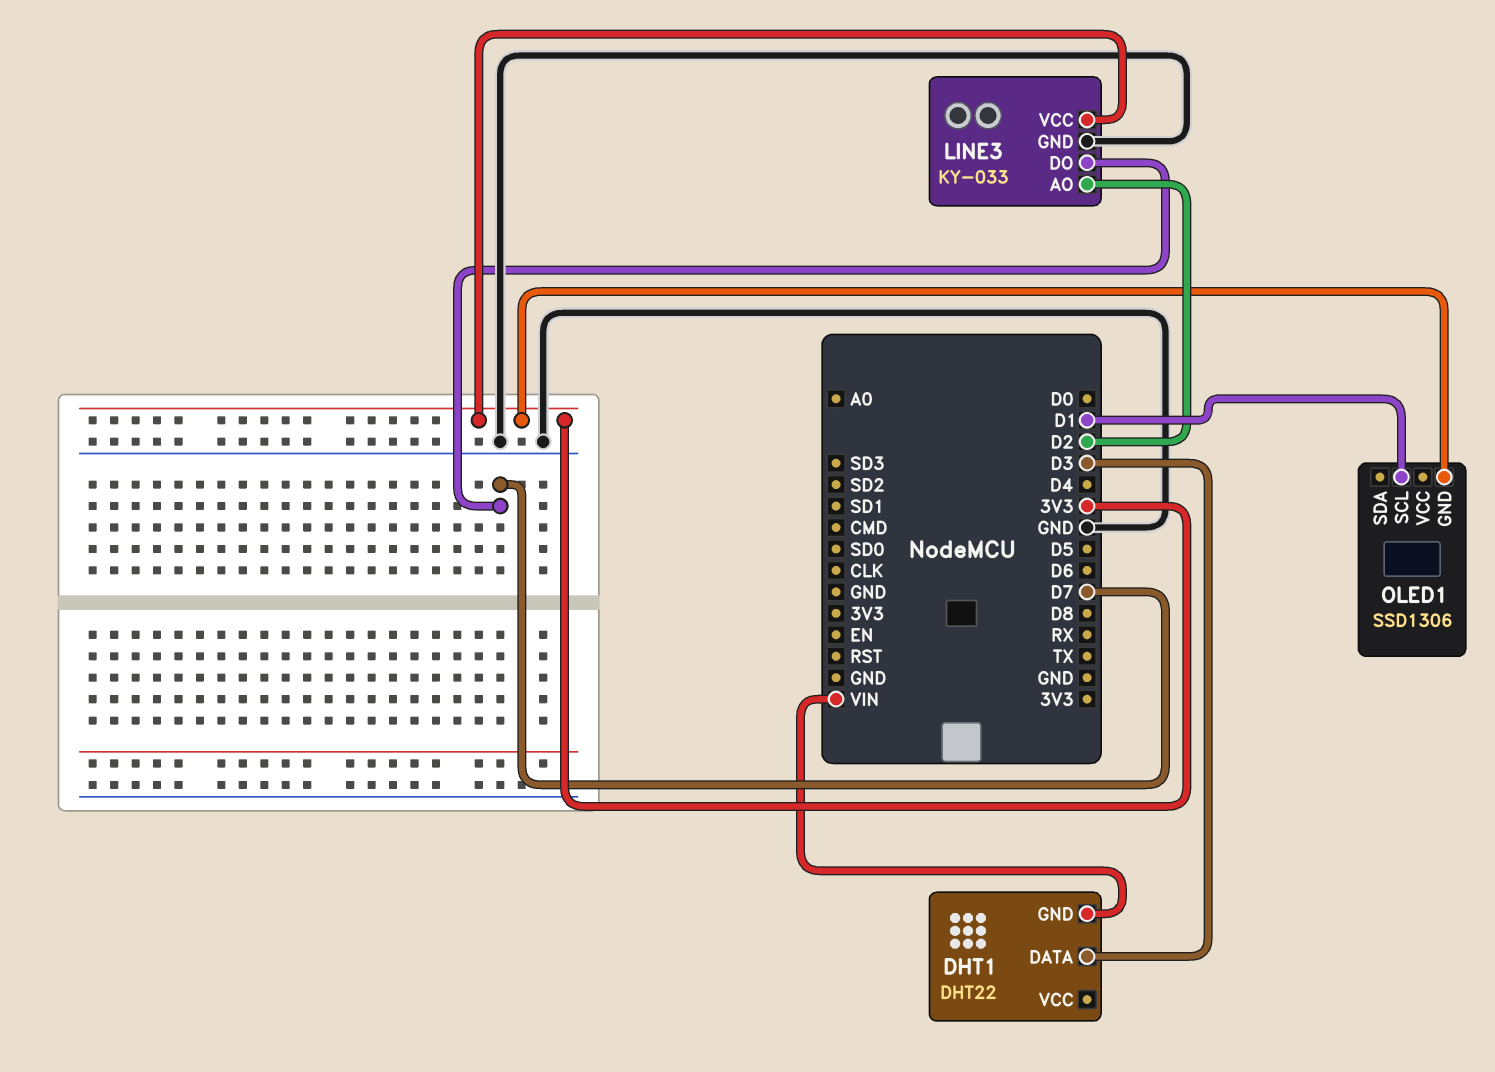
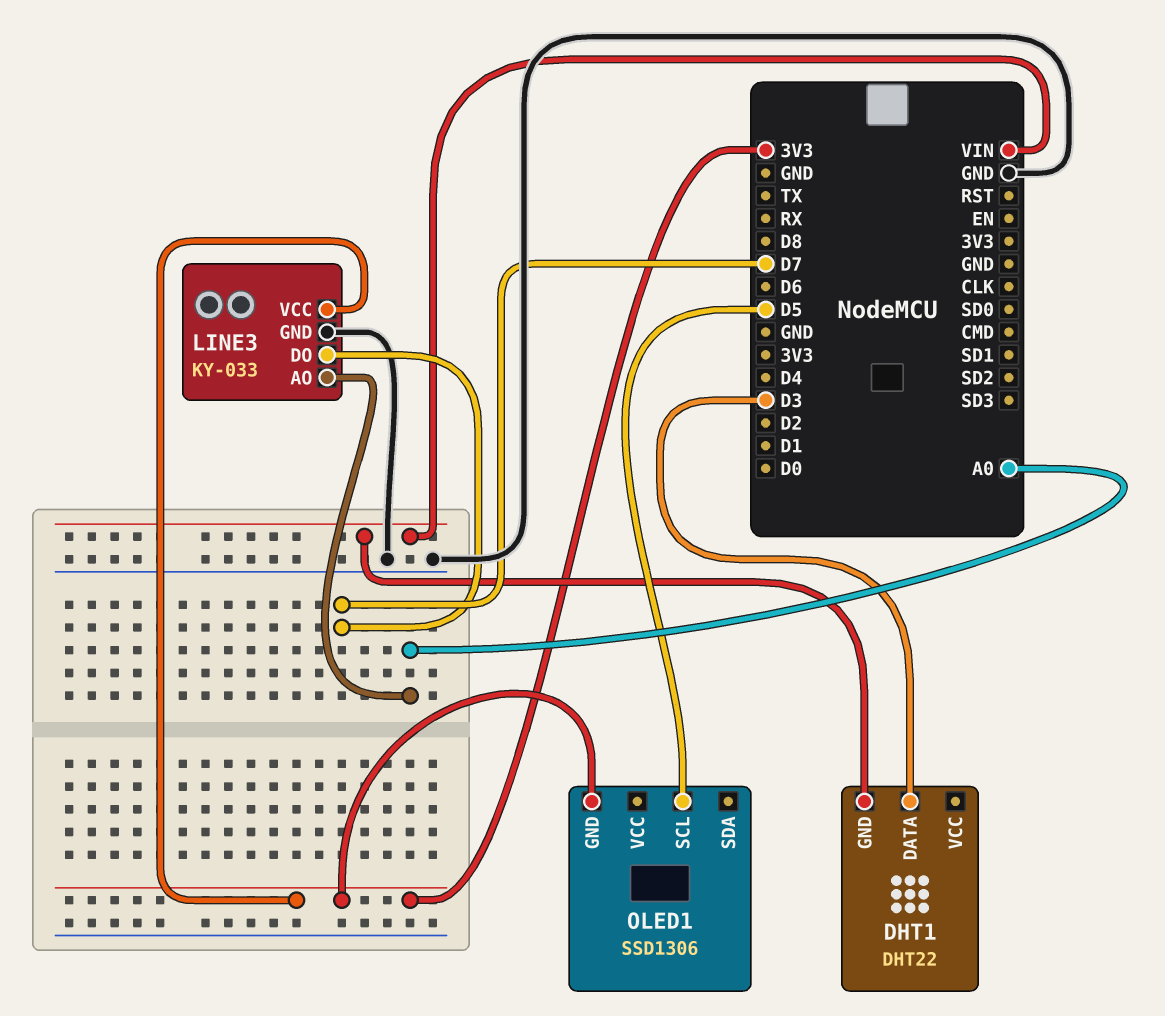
LINE3 pin AO: D2 -> A0
OLED1 pin SCL: D1 -> D5

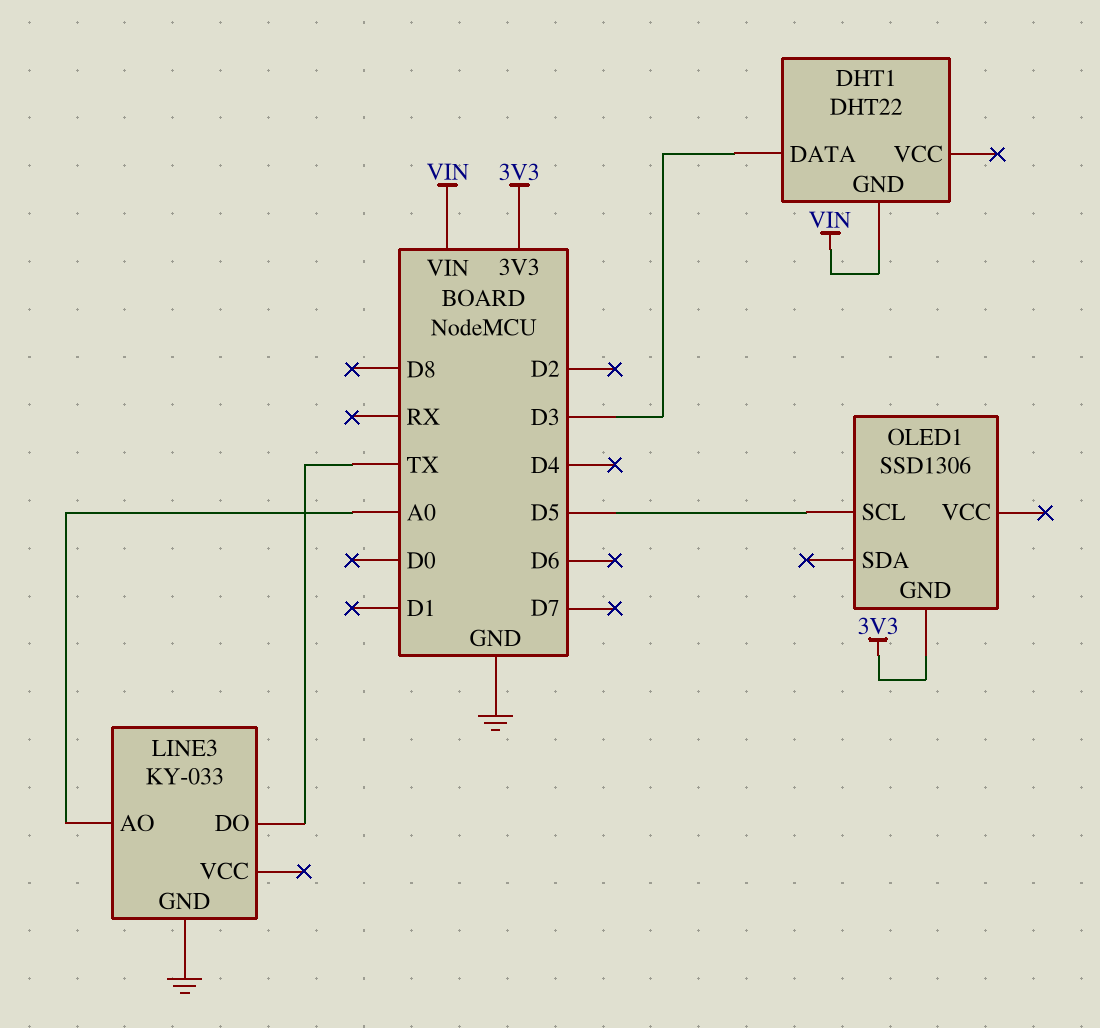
LINE3 pin DO: D7 -> TX
LINE3 pin VCC: 3V3 -> none

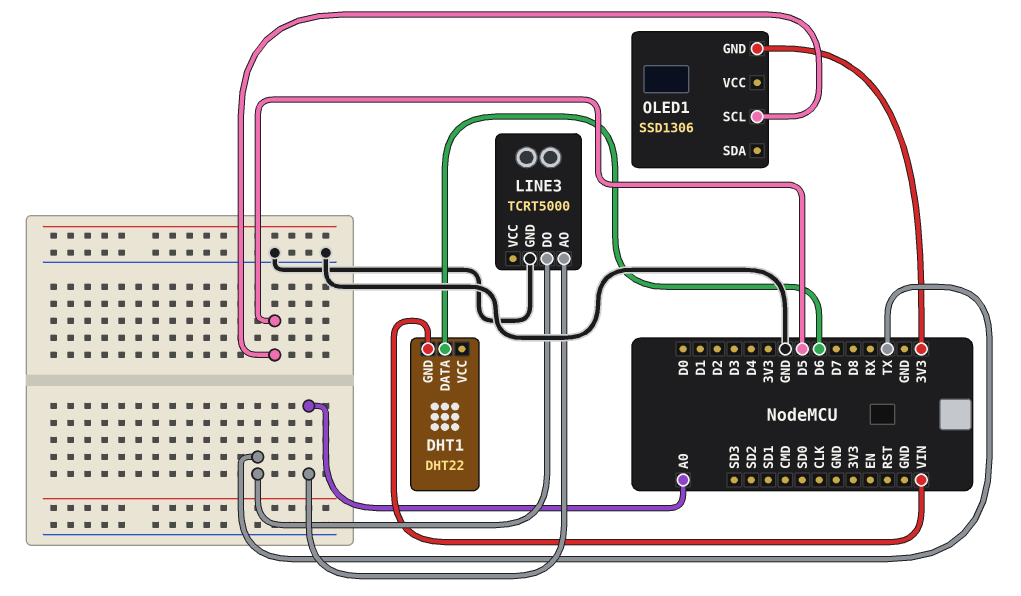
DHT1 pin DATA: D3 -> D6
LINE3: KY-033 -> TCRT5000

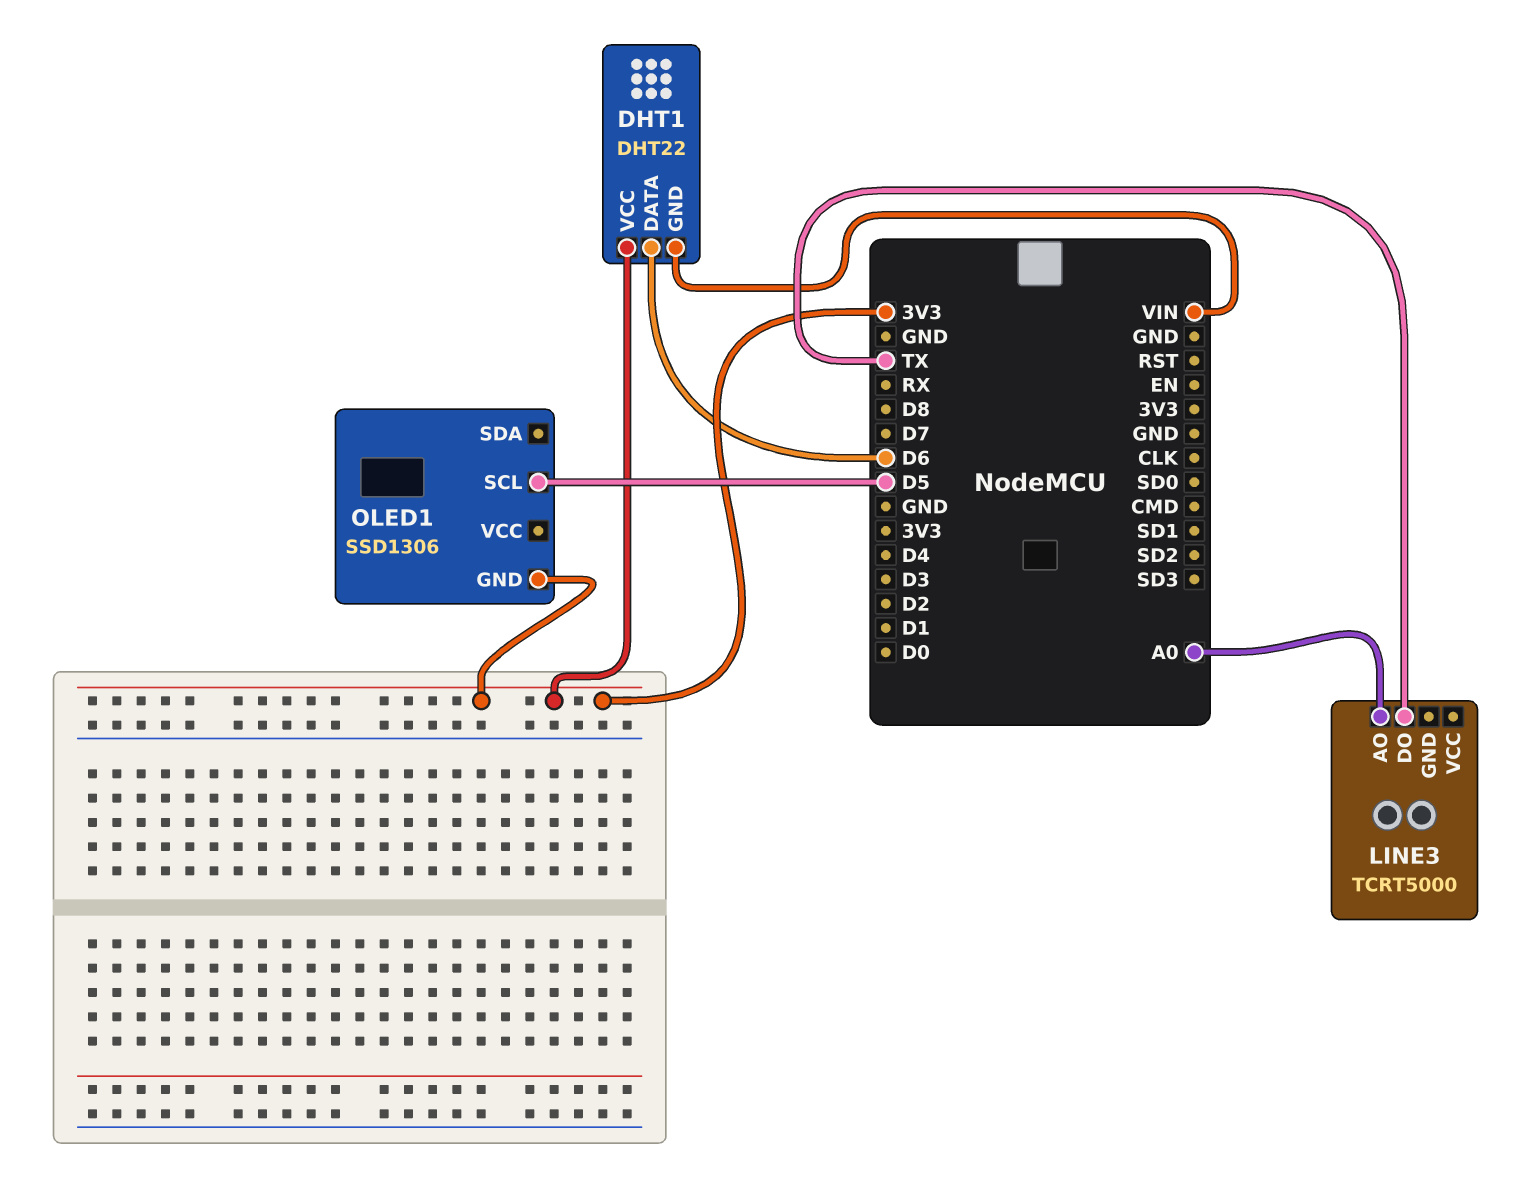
DHT1 pin VCC: none -> 3V3
LINE3 pin GND: GND -> none

